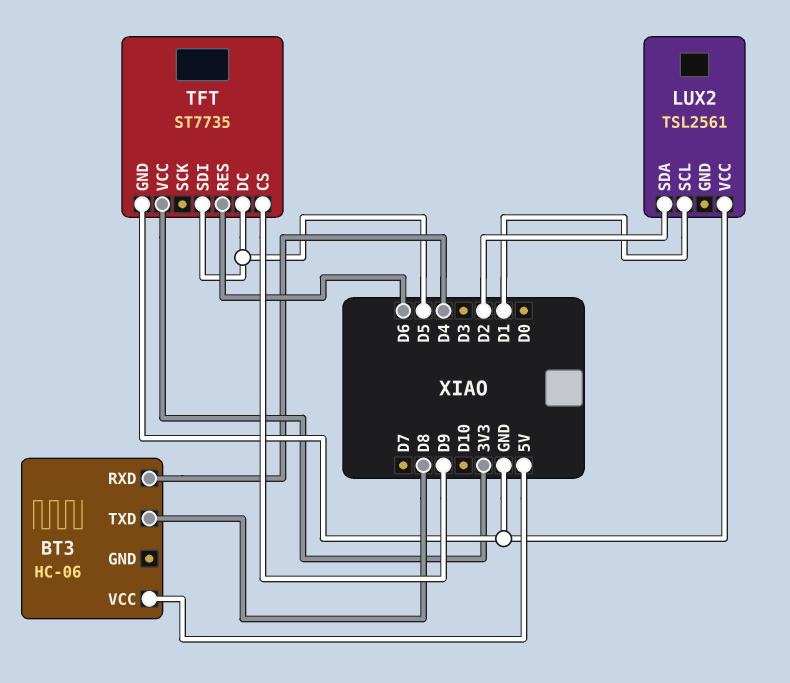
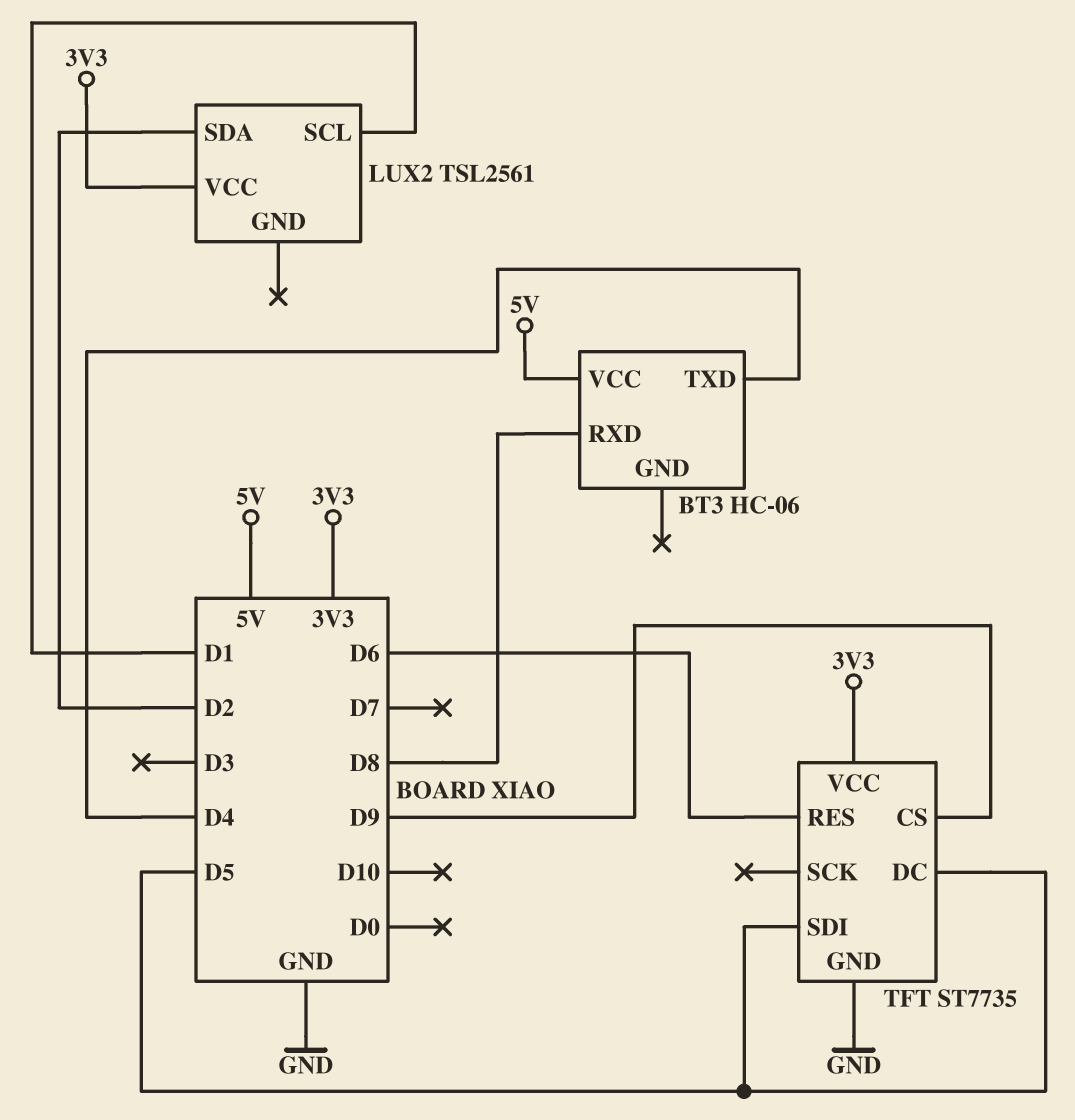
BT3 pin RXD: D4 -> D8
BT3 pin TXD: D8 -> D4
LUX2 pin VCC: GND -> 3V3

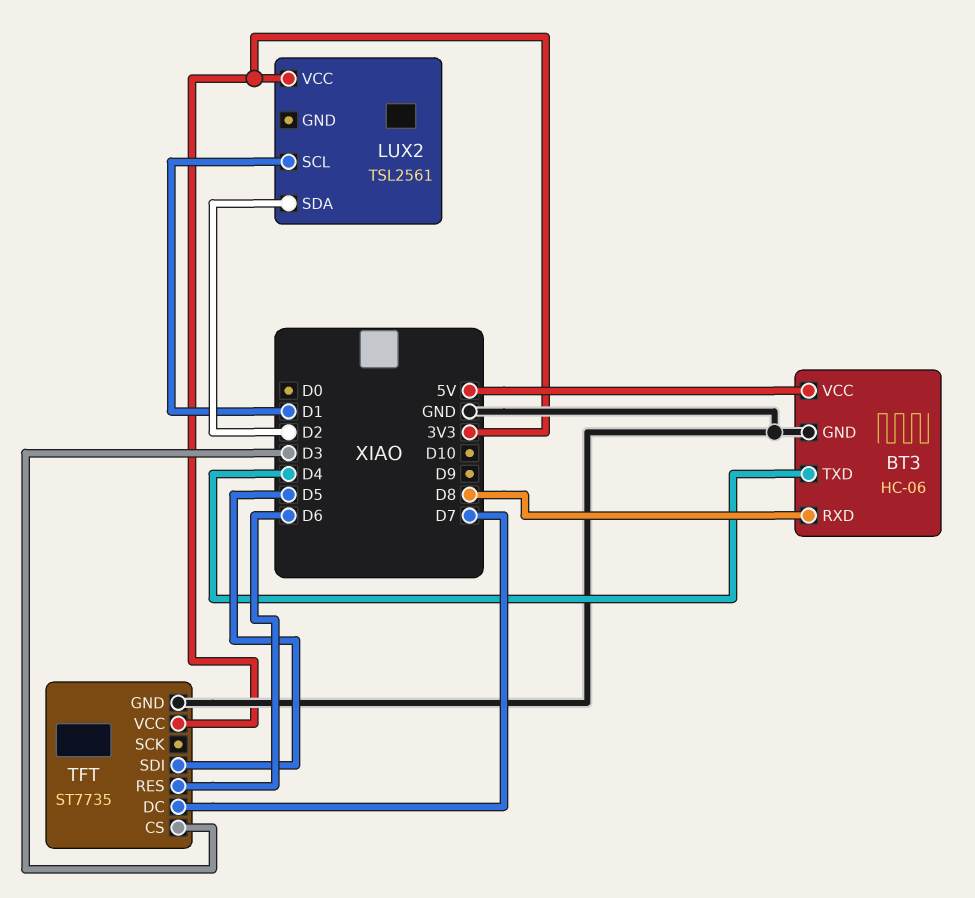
BT3 pin GND: none -> GND
TFT pin CS: D9 -> D3
TFT pin DC: D5 -> D7

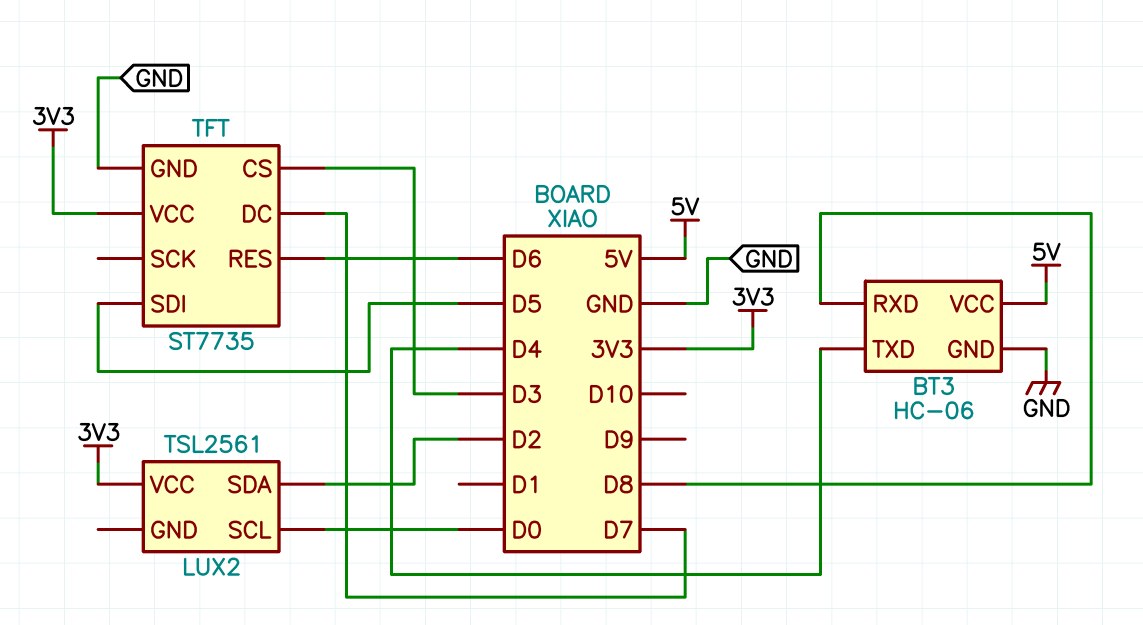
LUX2 pin SCL: D1 -> D0

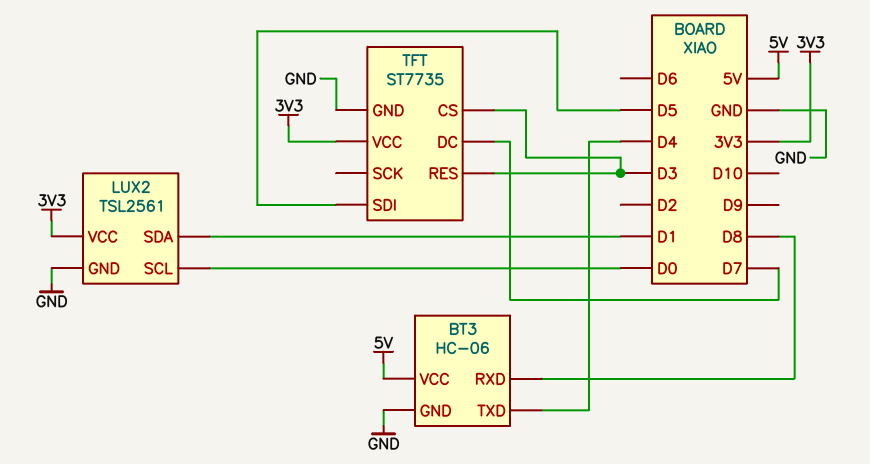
LUX2 pin GND: none -> GND
LUX2 pin SDA: D2 -> D1
TFT pin RES: D6 -> D3

